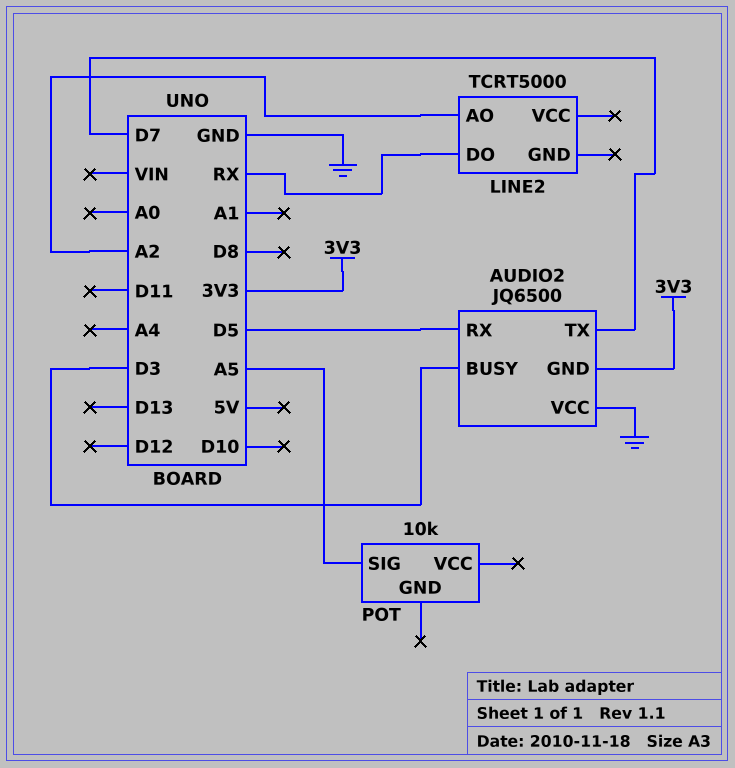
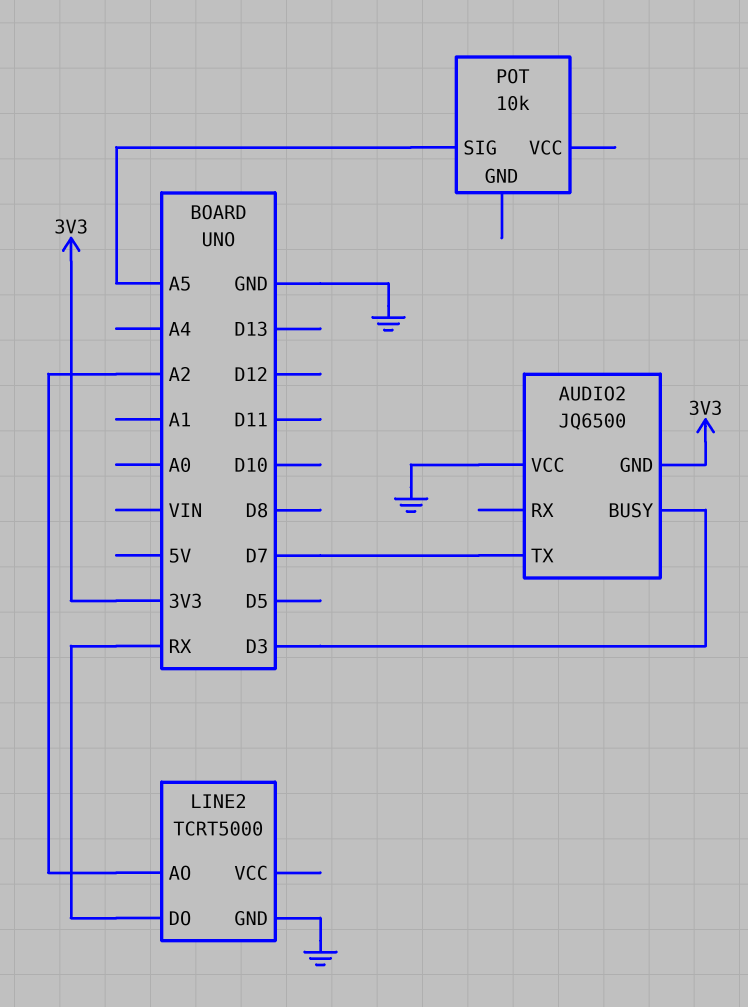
AUDIO2 pin RX: D5 -> none
LINE2 pin GND: none -> GND

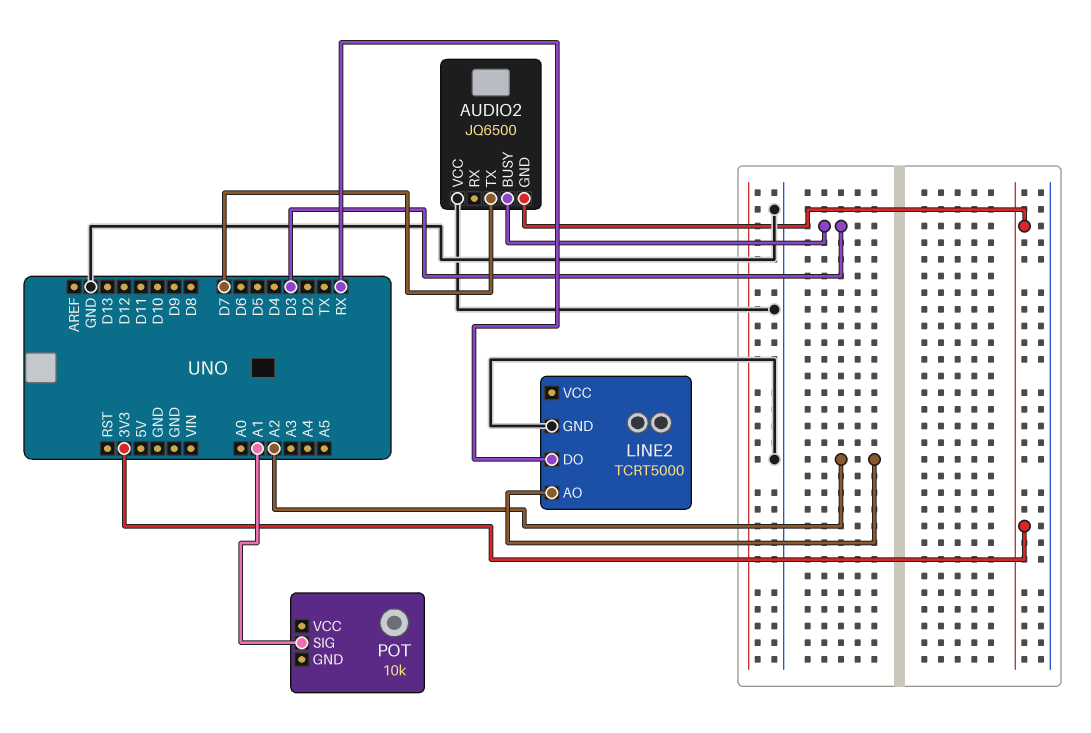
POT pin SIG: A5 -> A1

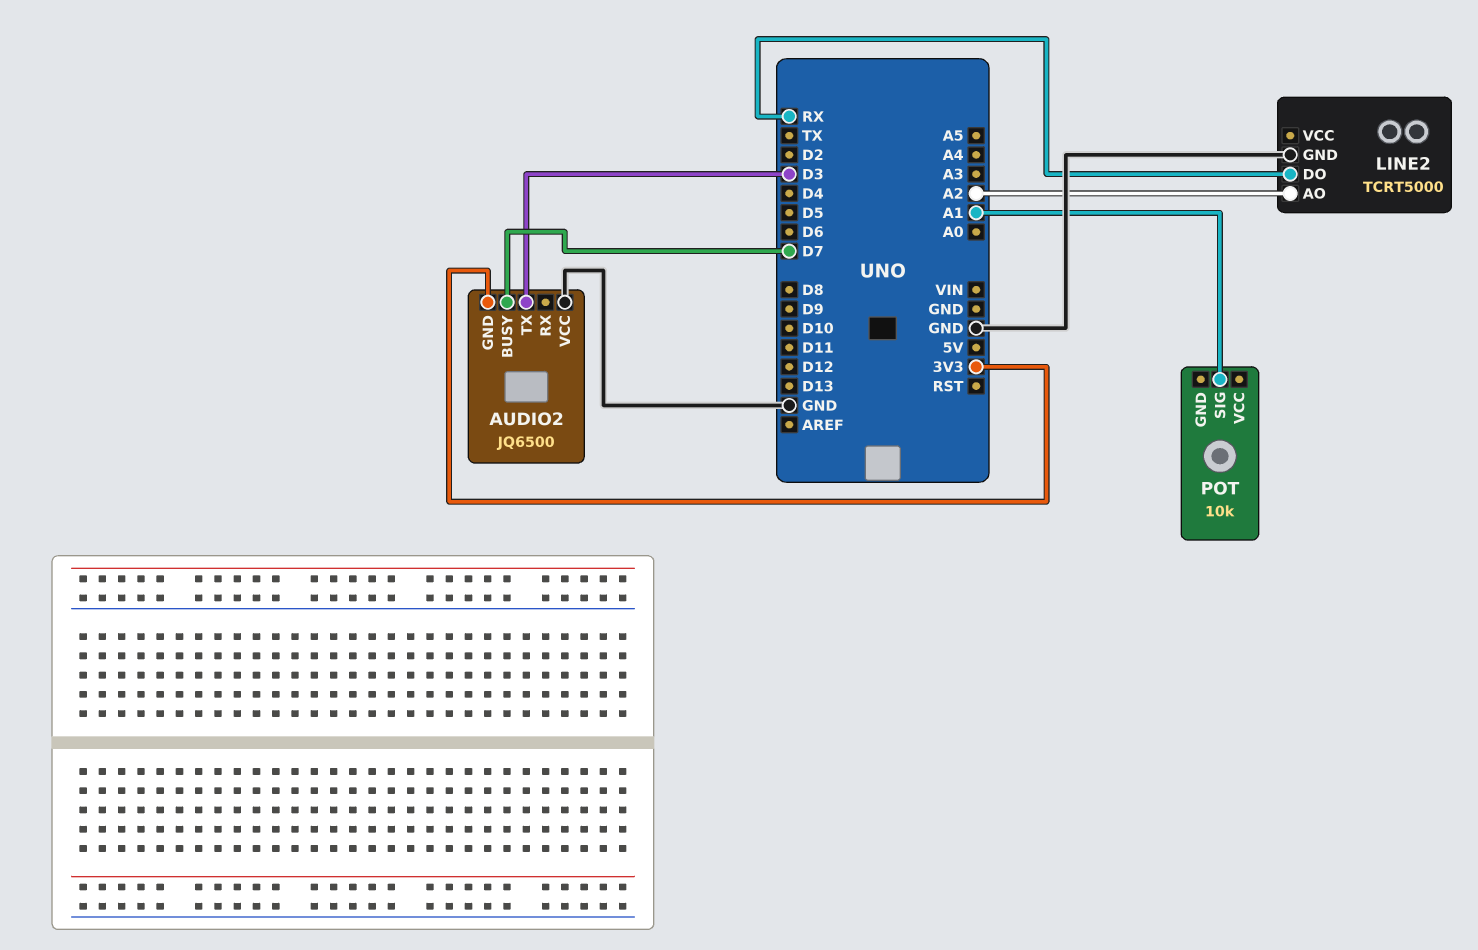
AUDIO2 pin BUSY: D3 -> D7
AUDIO2 pin TX: D7 -> D3

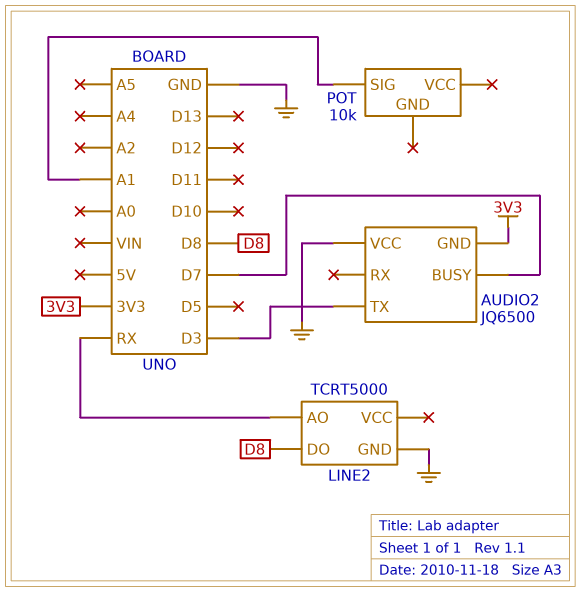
LINE2 pin AO: A2 -> RX
LINE2 pin DO: RX -> D8

